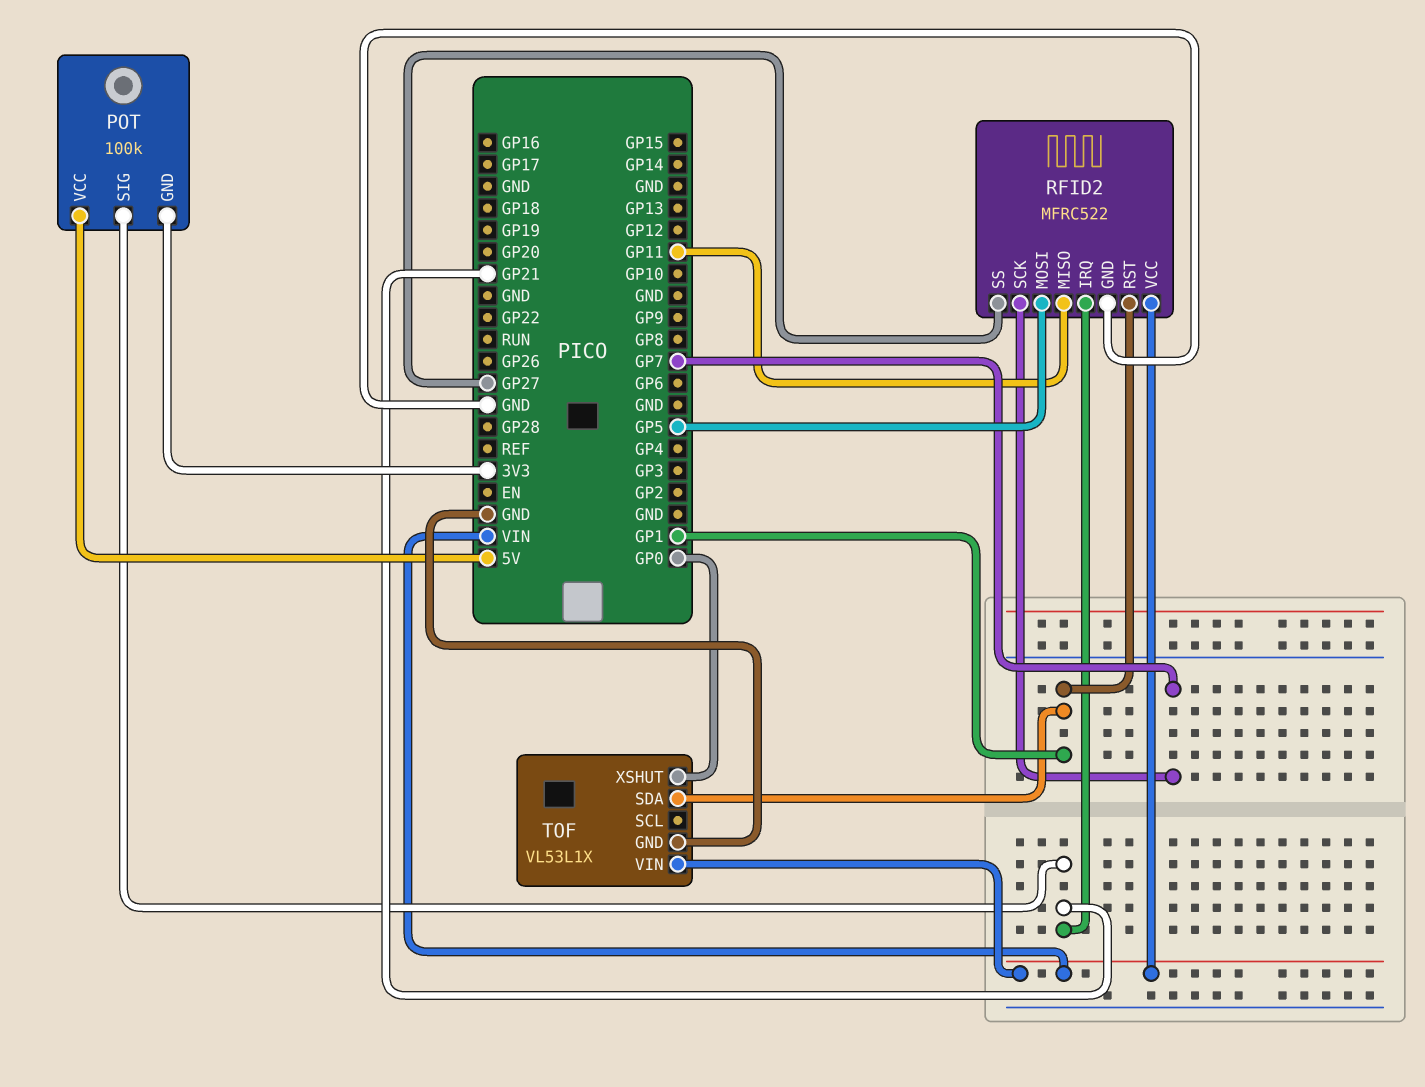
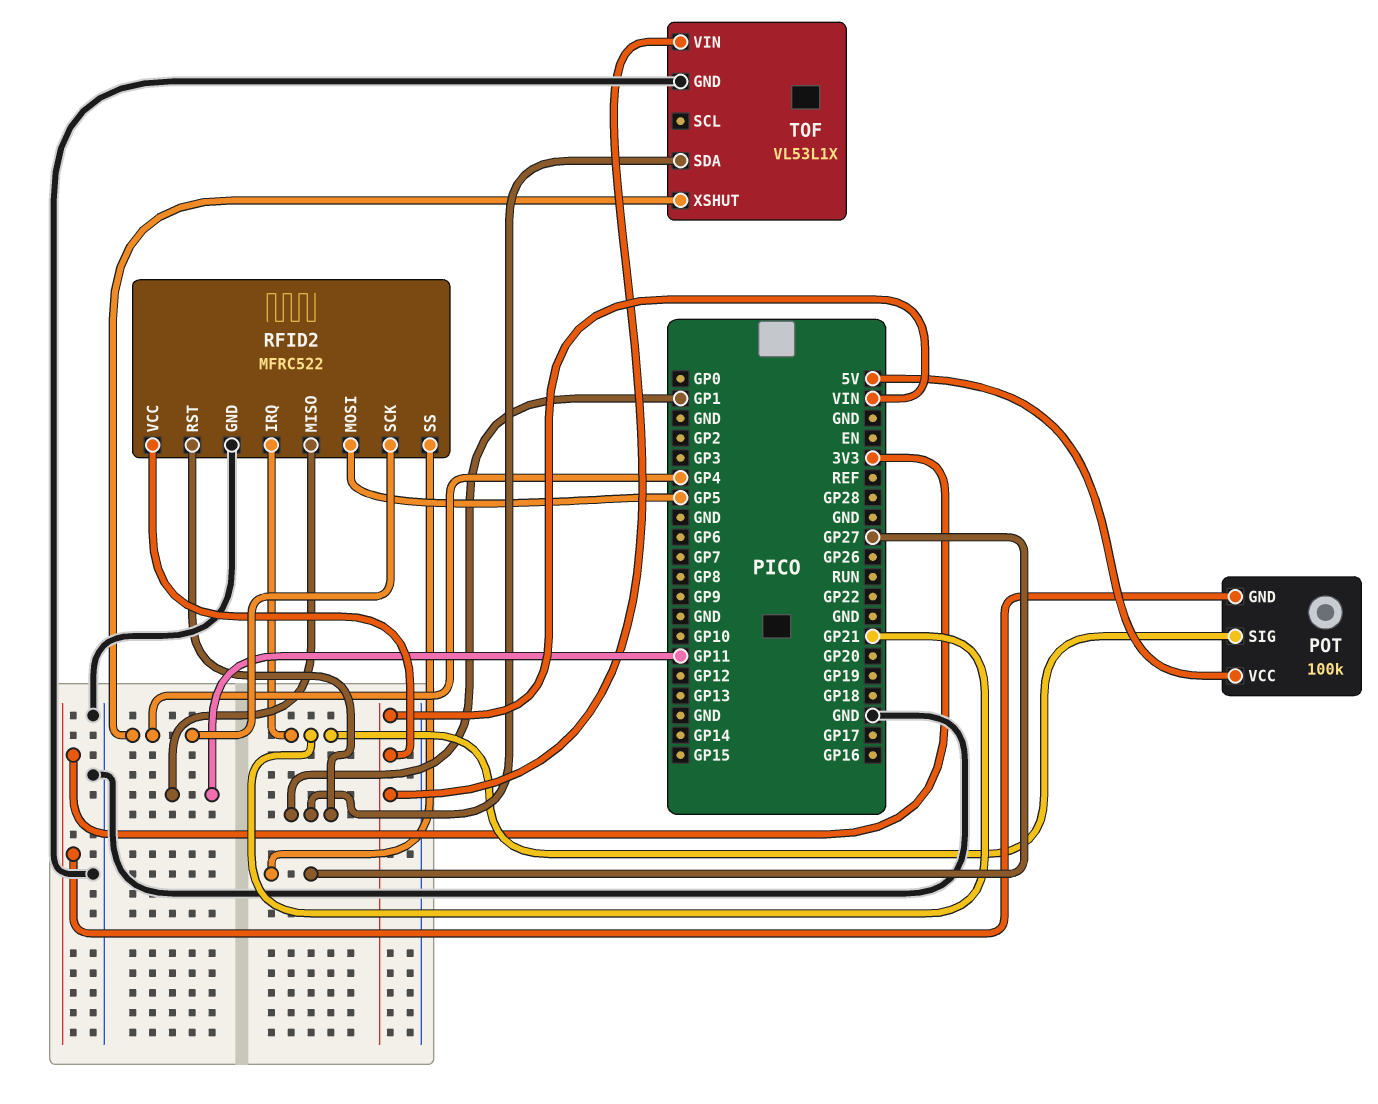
RFID2 pin SCK: GP7 -> GP4
TOF pin XSHUT: GP0 -> GP4

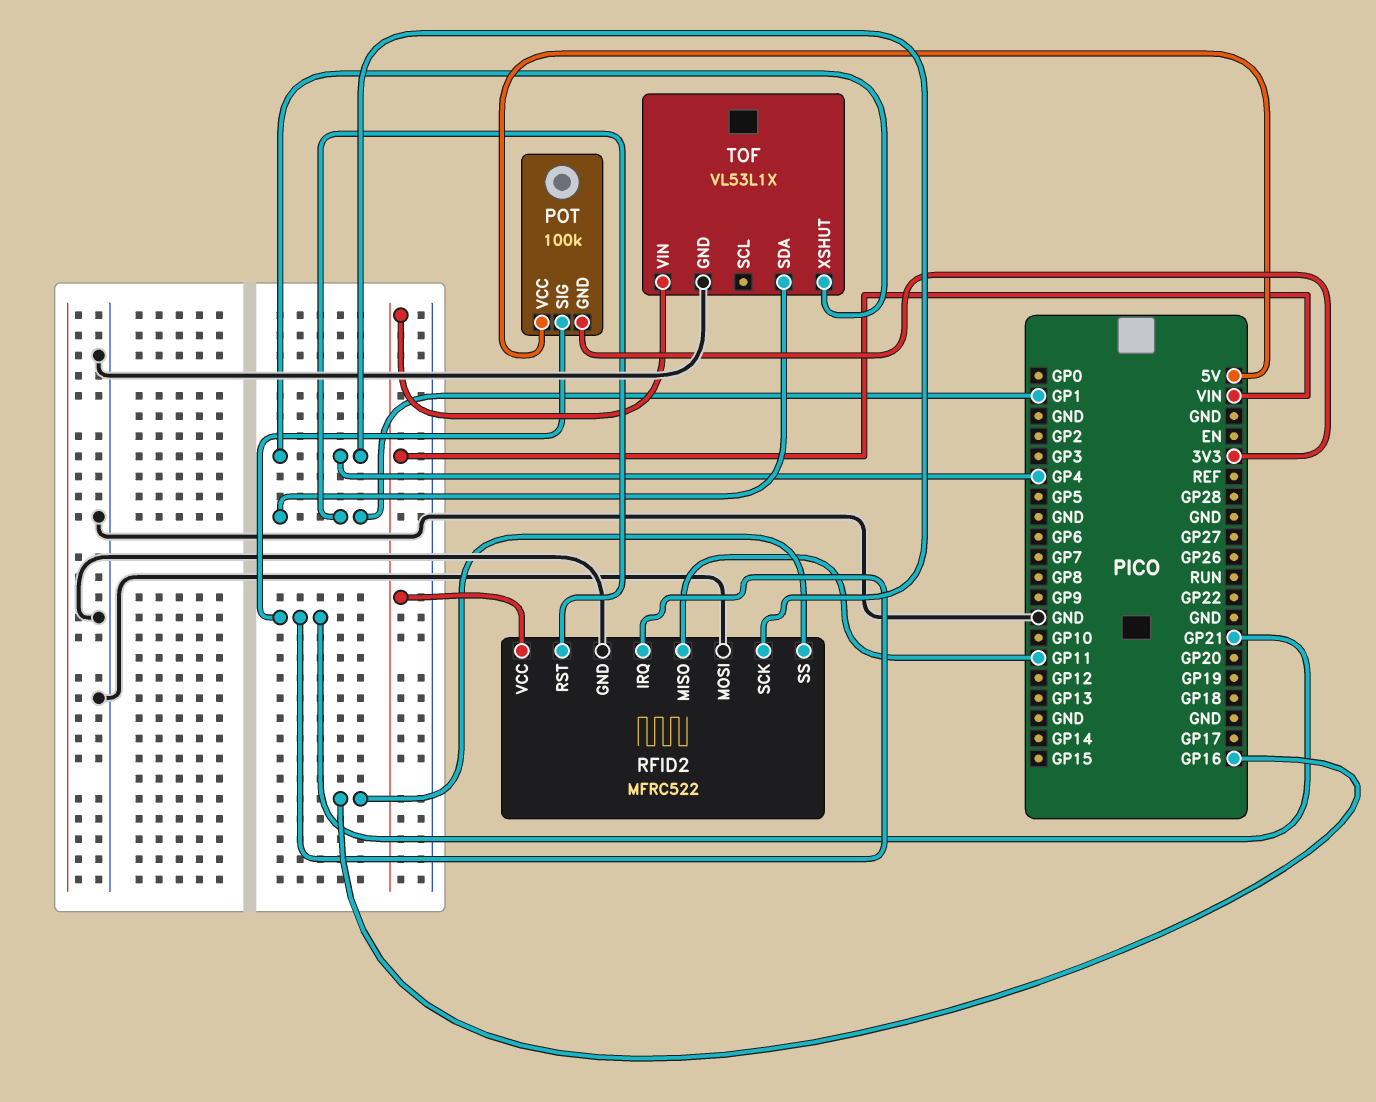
RFID2 pin MOSI: GP5 -> GND
RFID2 pin SS: GP27 -> GP16

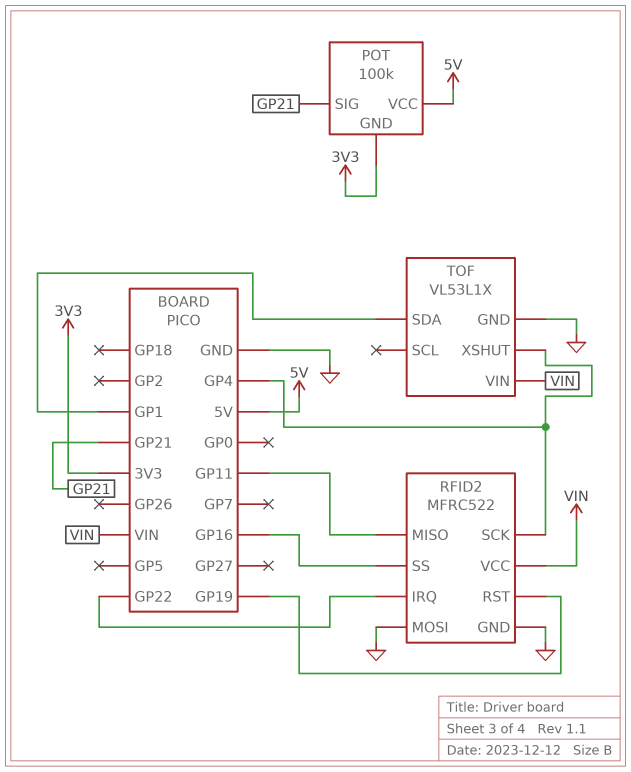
RFID2 pin IRQ: GP21 -> GP22
RFID2 pin RST: GP1 -> GP19

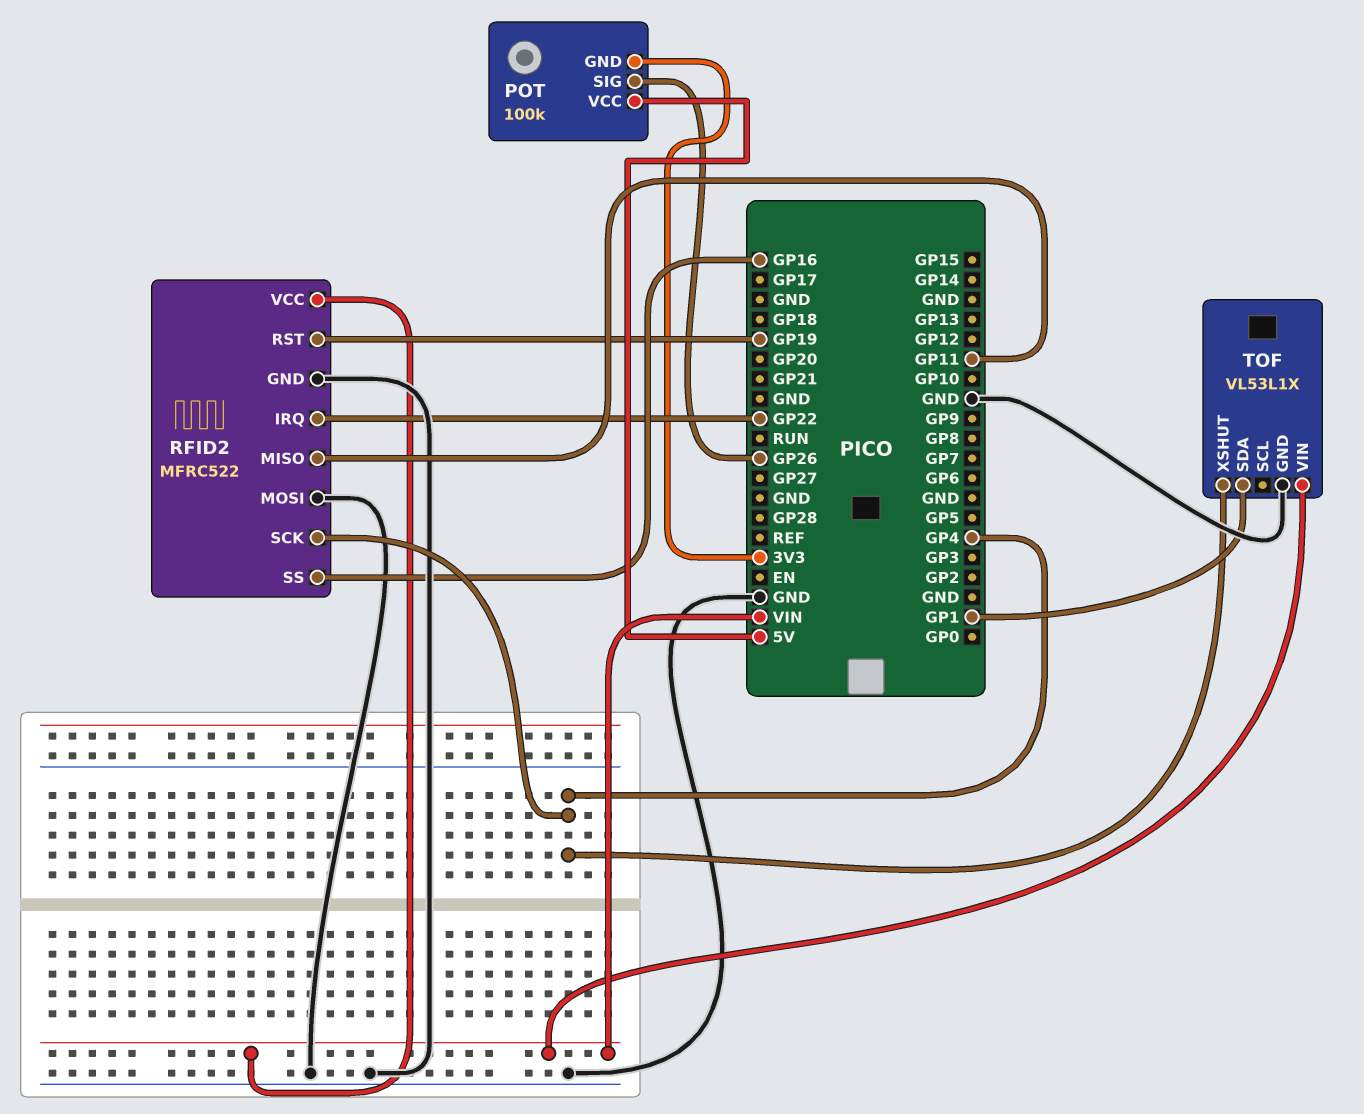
POT pin SIG: GP21 -> GP26

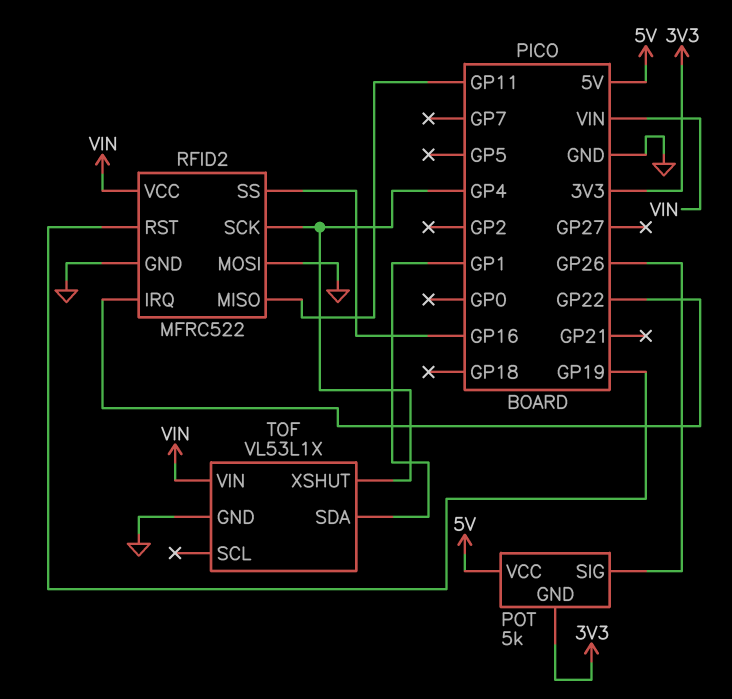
POT: 100k -> 5k

